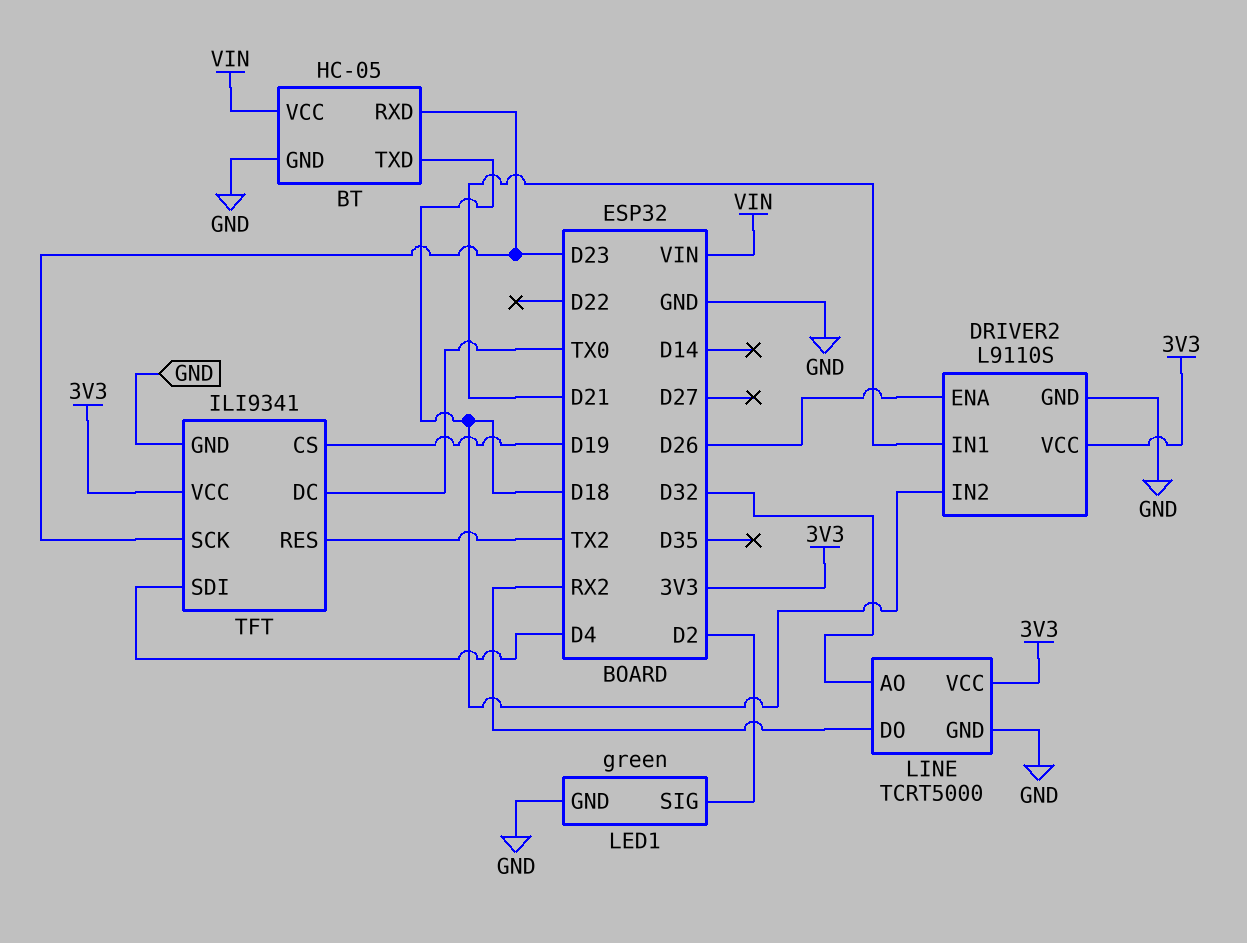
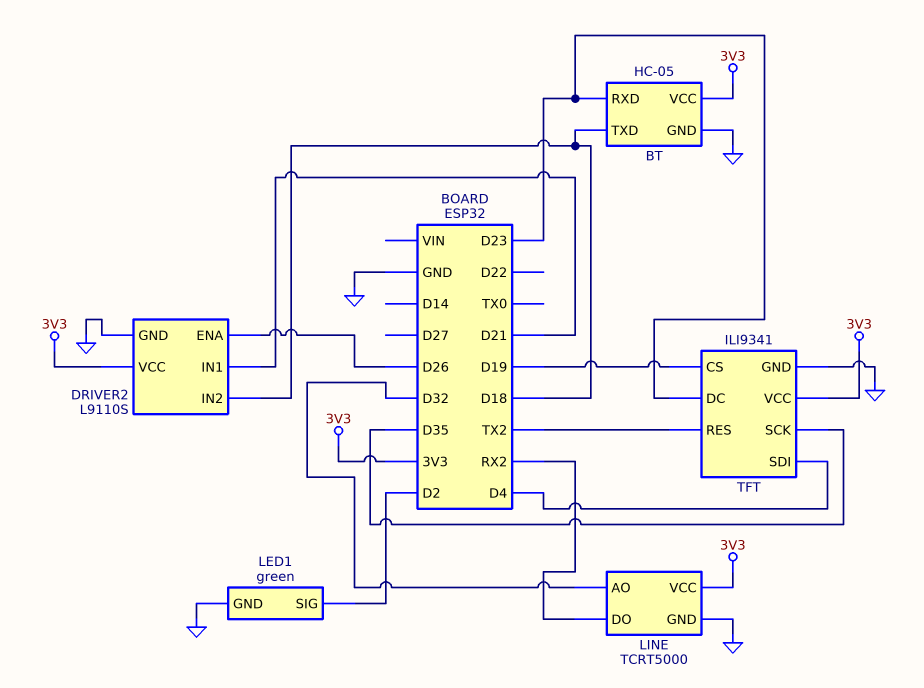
BT pin VCC: VIN -> 3V3
TFT pin DC: TX0 -> D23
TFT pin SCK: D23 -> D35

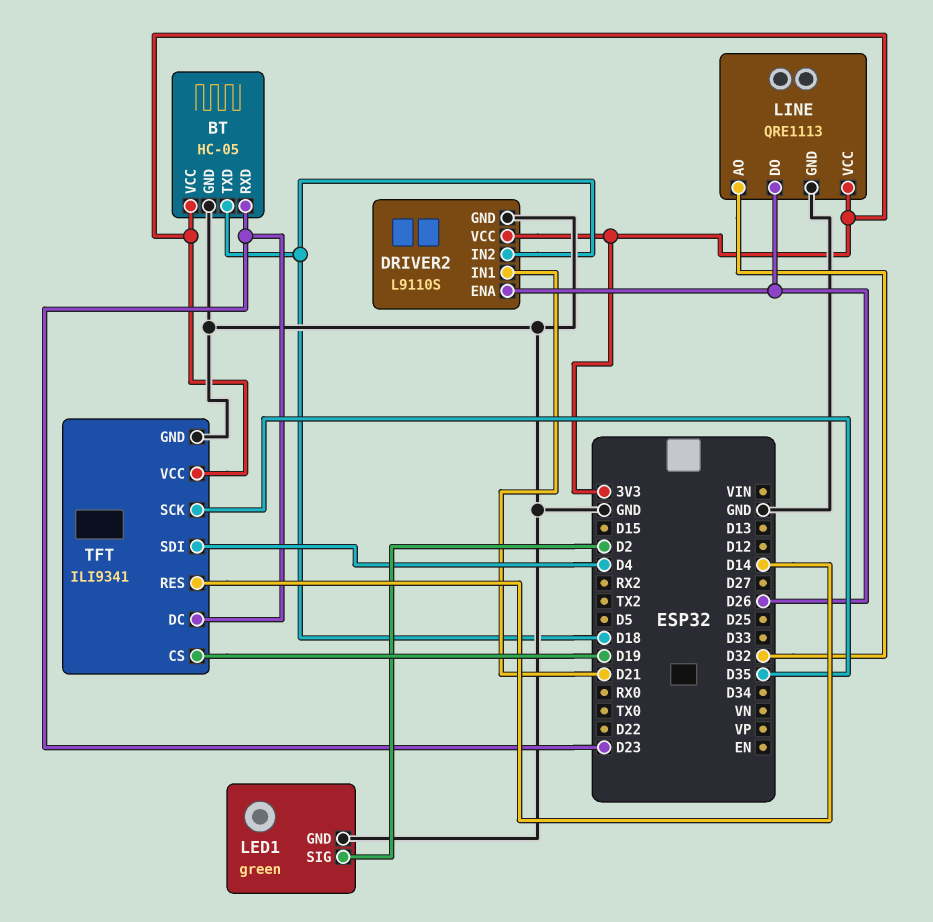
LINE: TCRT5000 -> QRE1113
LINE pin DO: RX2 -> D26
TFT pin RES: TX2 -> D14

